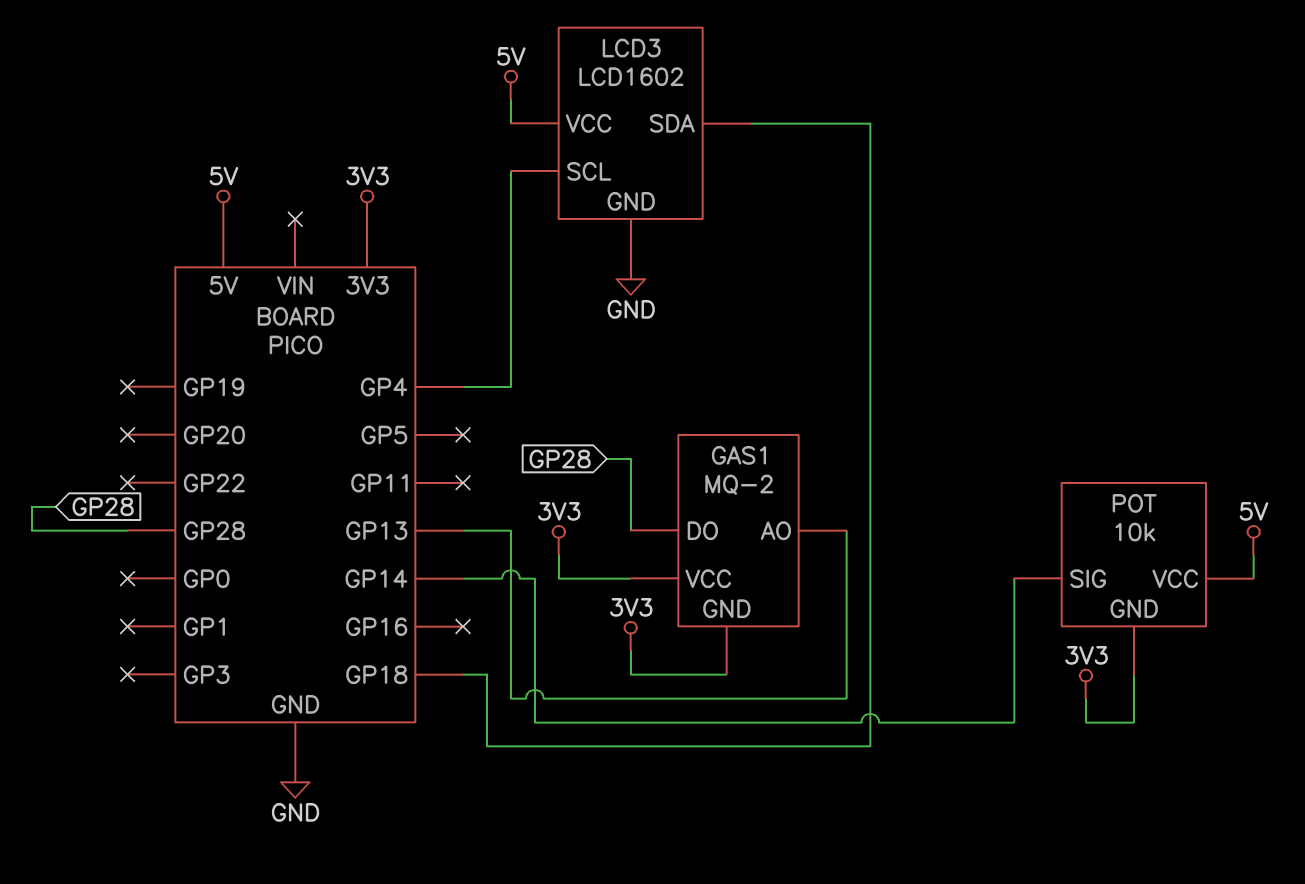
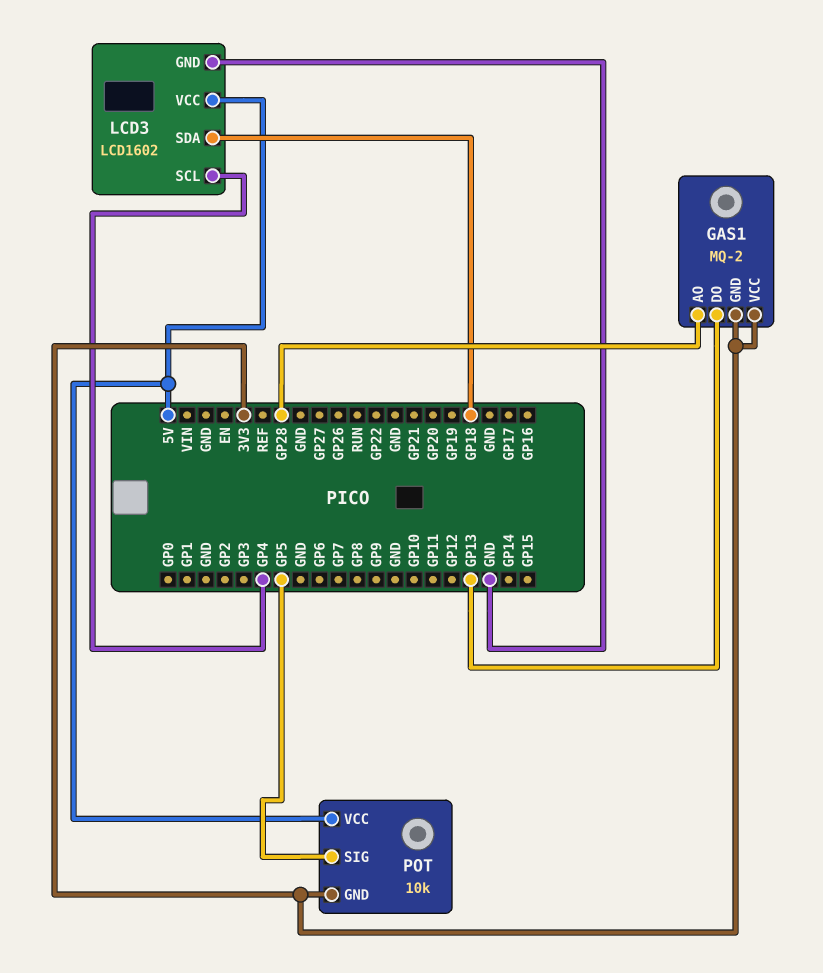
GAS1 pin AO: GP13 -> GP28
GAS1 pin DO: GP28 -> GP13
POT pin SIG: GP14 -> GP5

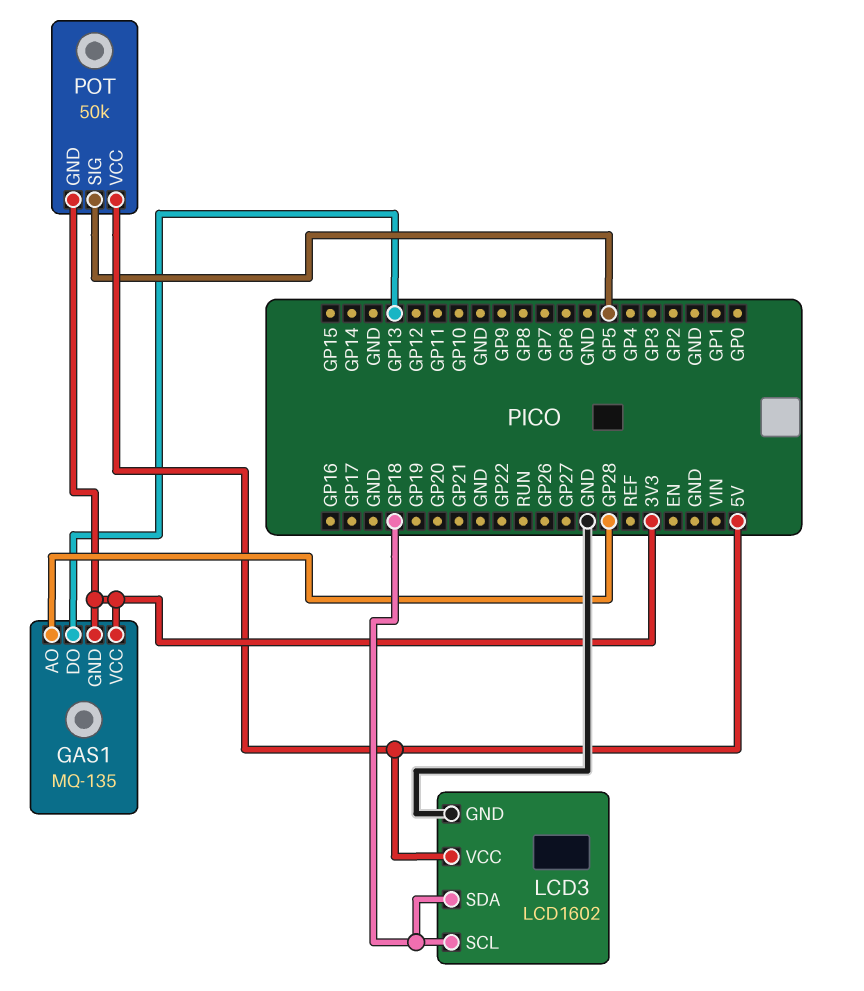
GAS1: MQ-2 -> MQ-135
LCD3 pin SCL: GP4 -> GP18
POT: 10k -> 50k

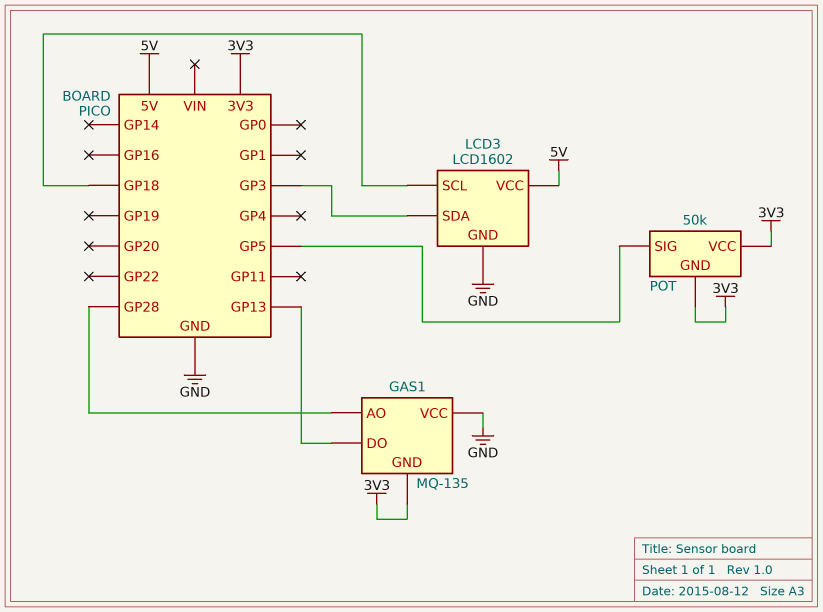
GAS1 pin VCC: 3V3 -> GND
LCD3 pin SDA: GP18 -> GP3
POT pin VCC: 5V -> 3V3

